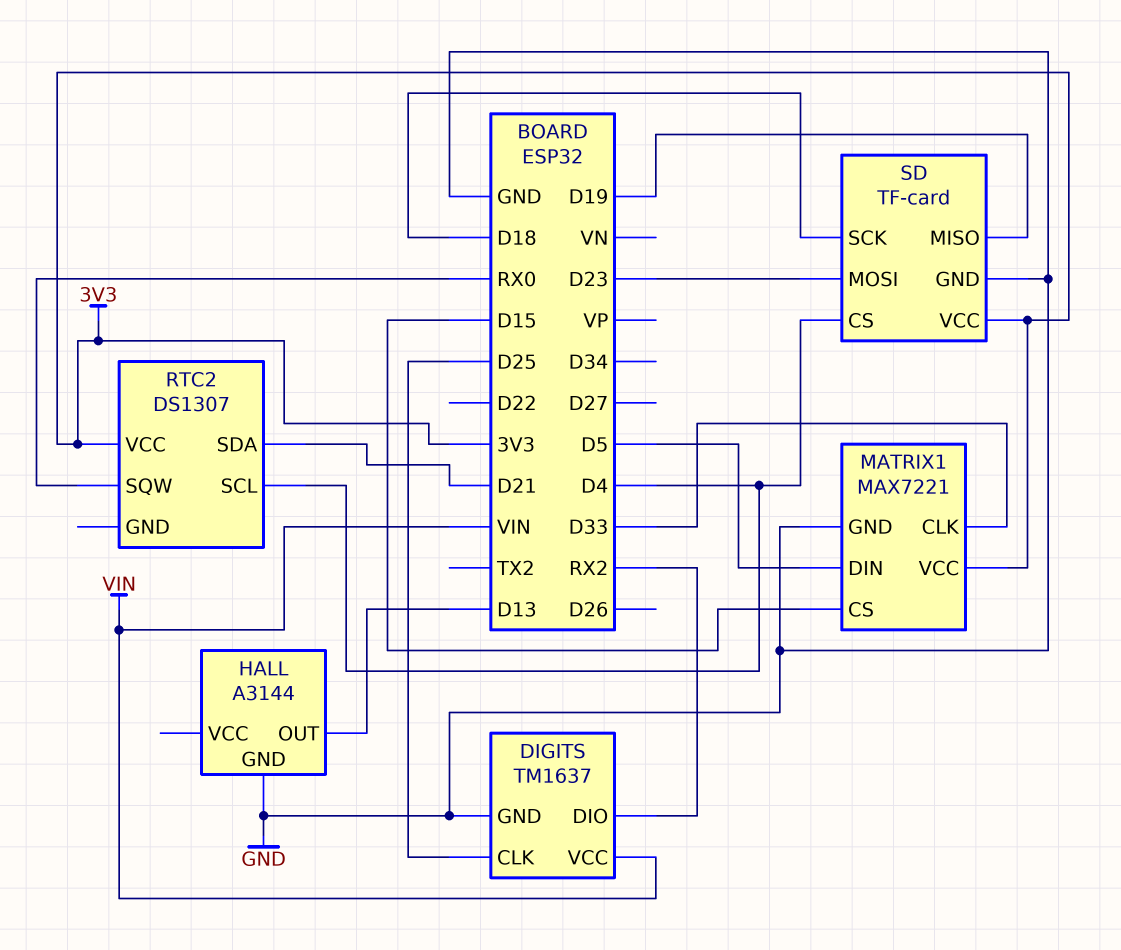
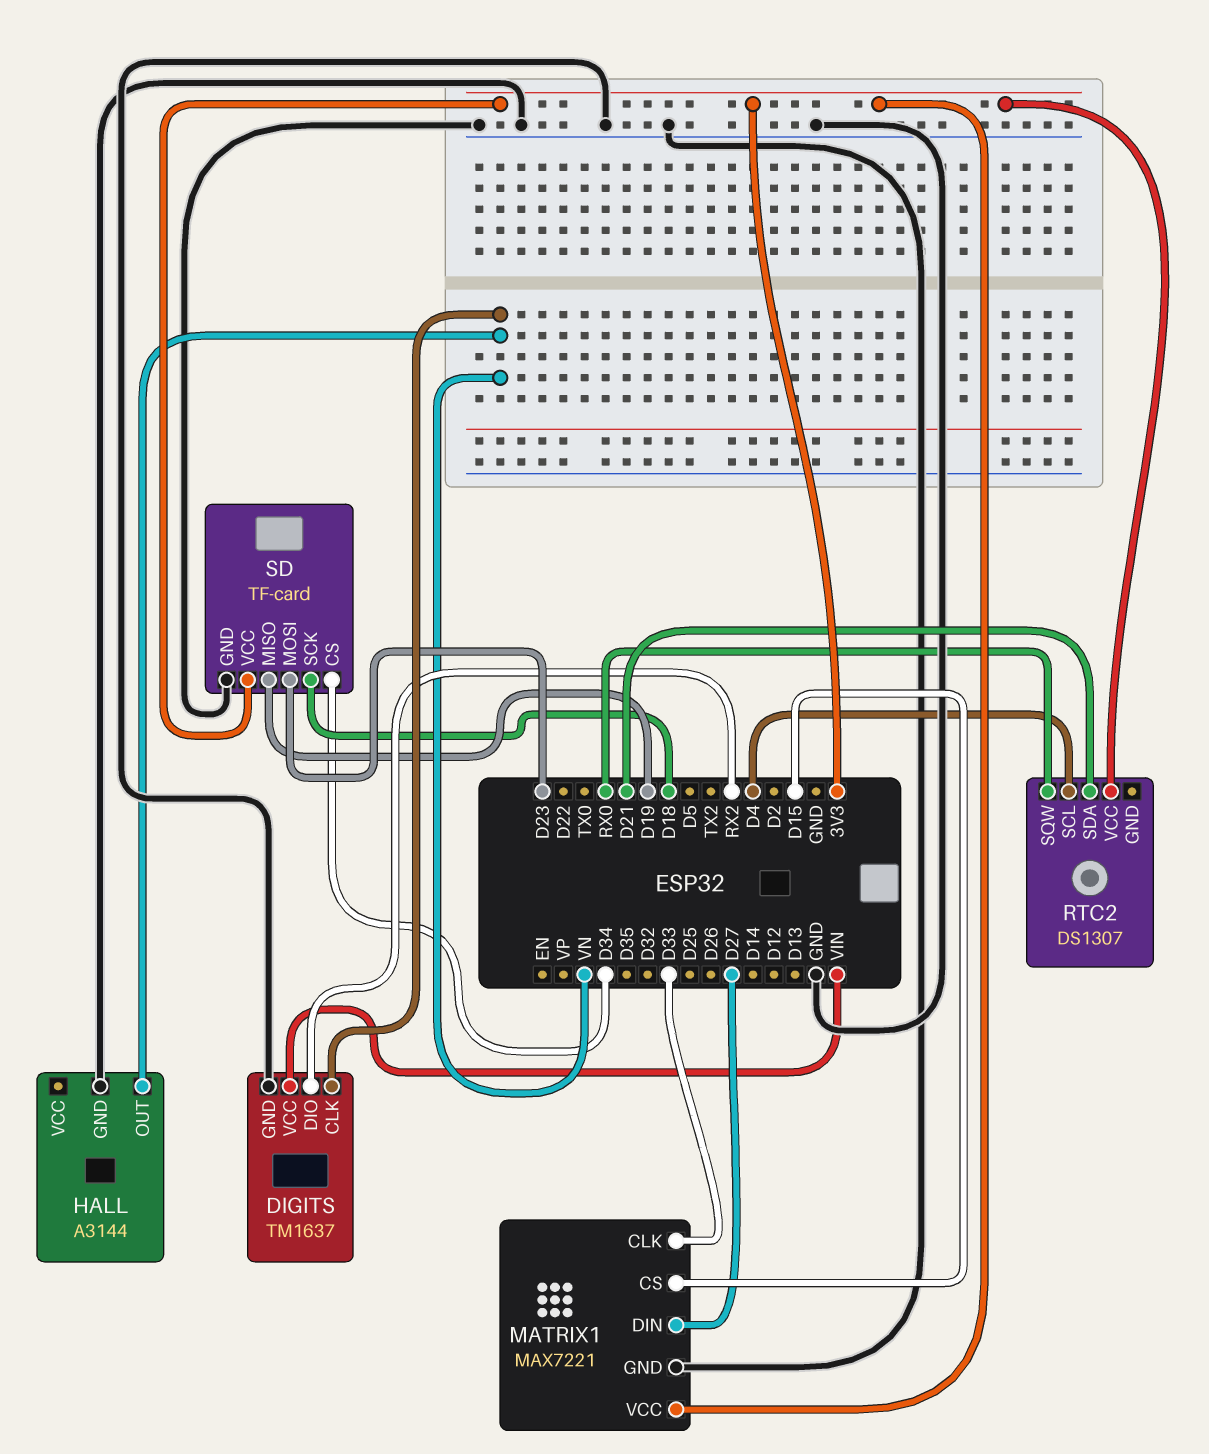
DIGITS pin CLK: D25 -> VN
HALL pin OUT: D13 -> VN
MATRIX1 pin DIN: D5 -> D27
SD pin CS: D4 -> D34

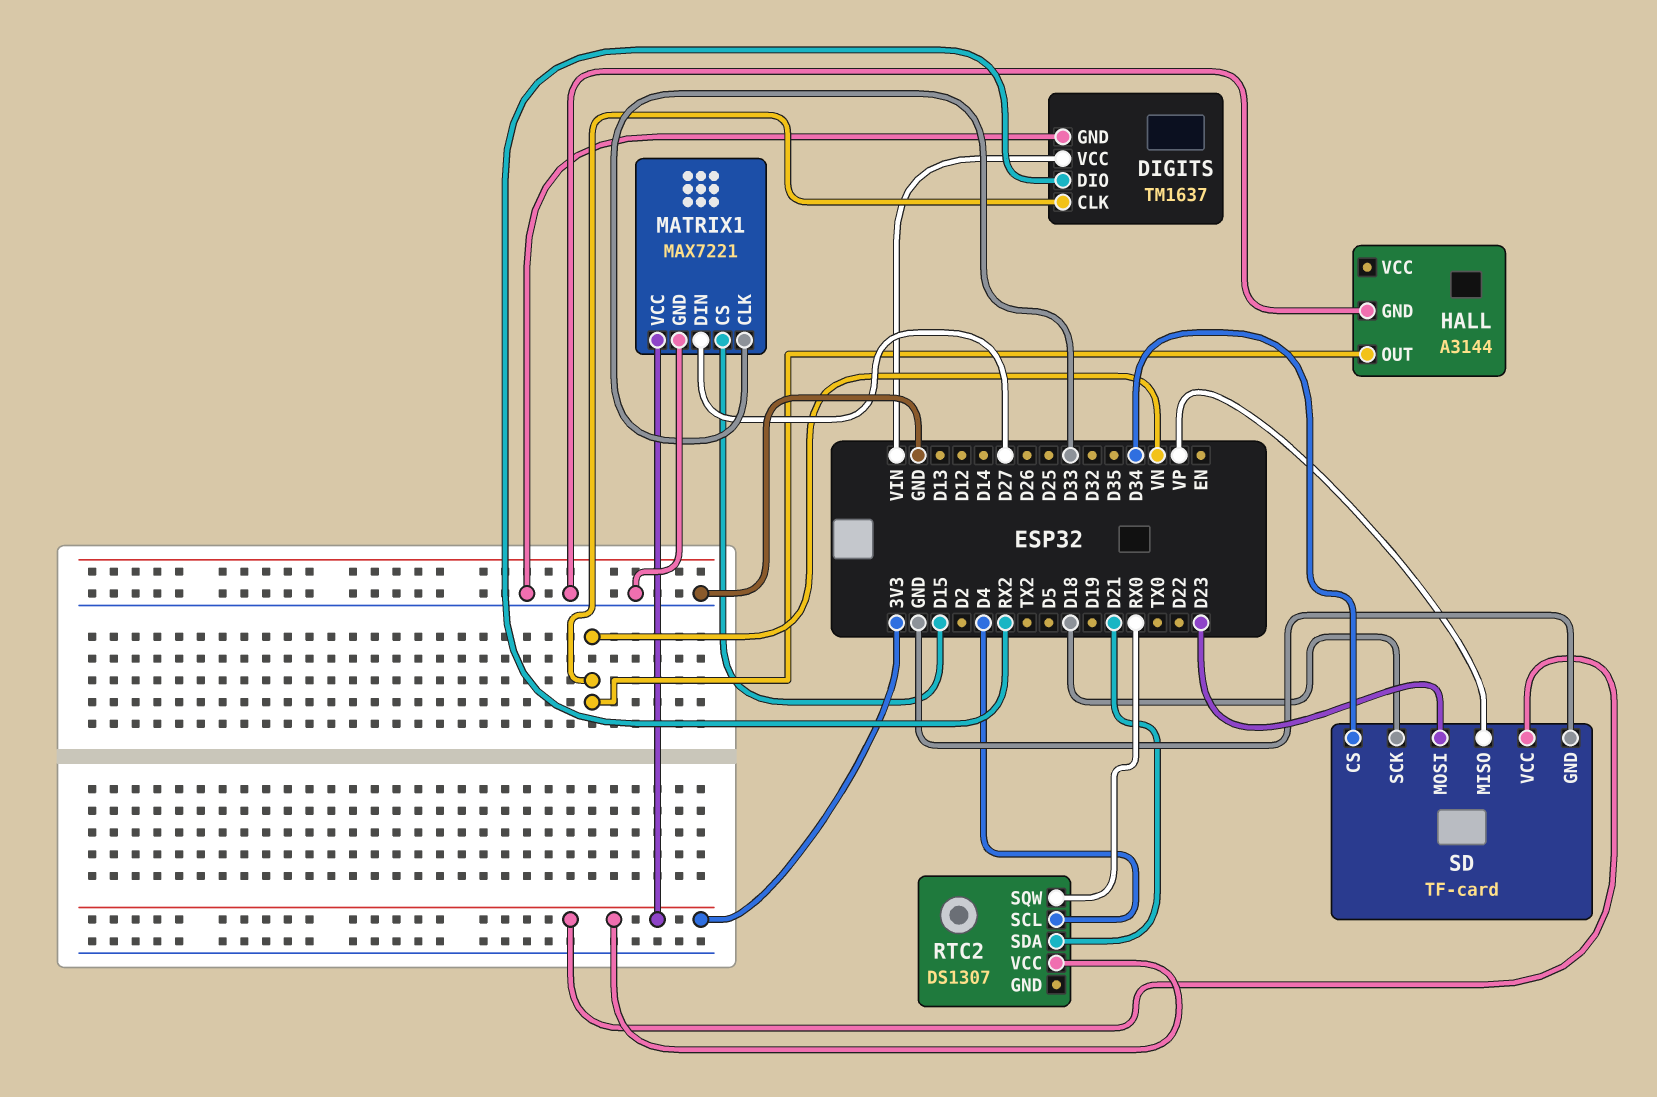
SD pin MISO: D19 -> VP

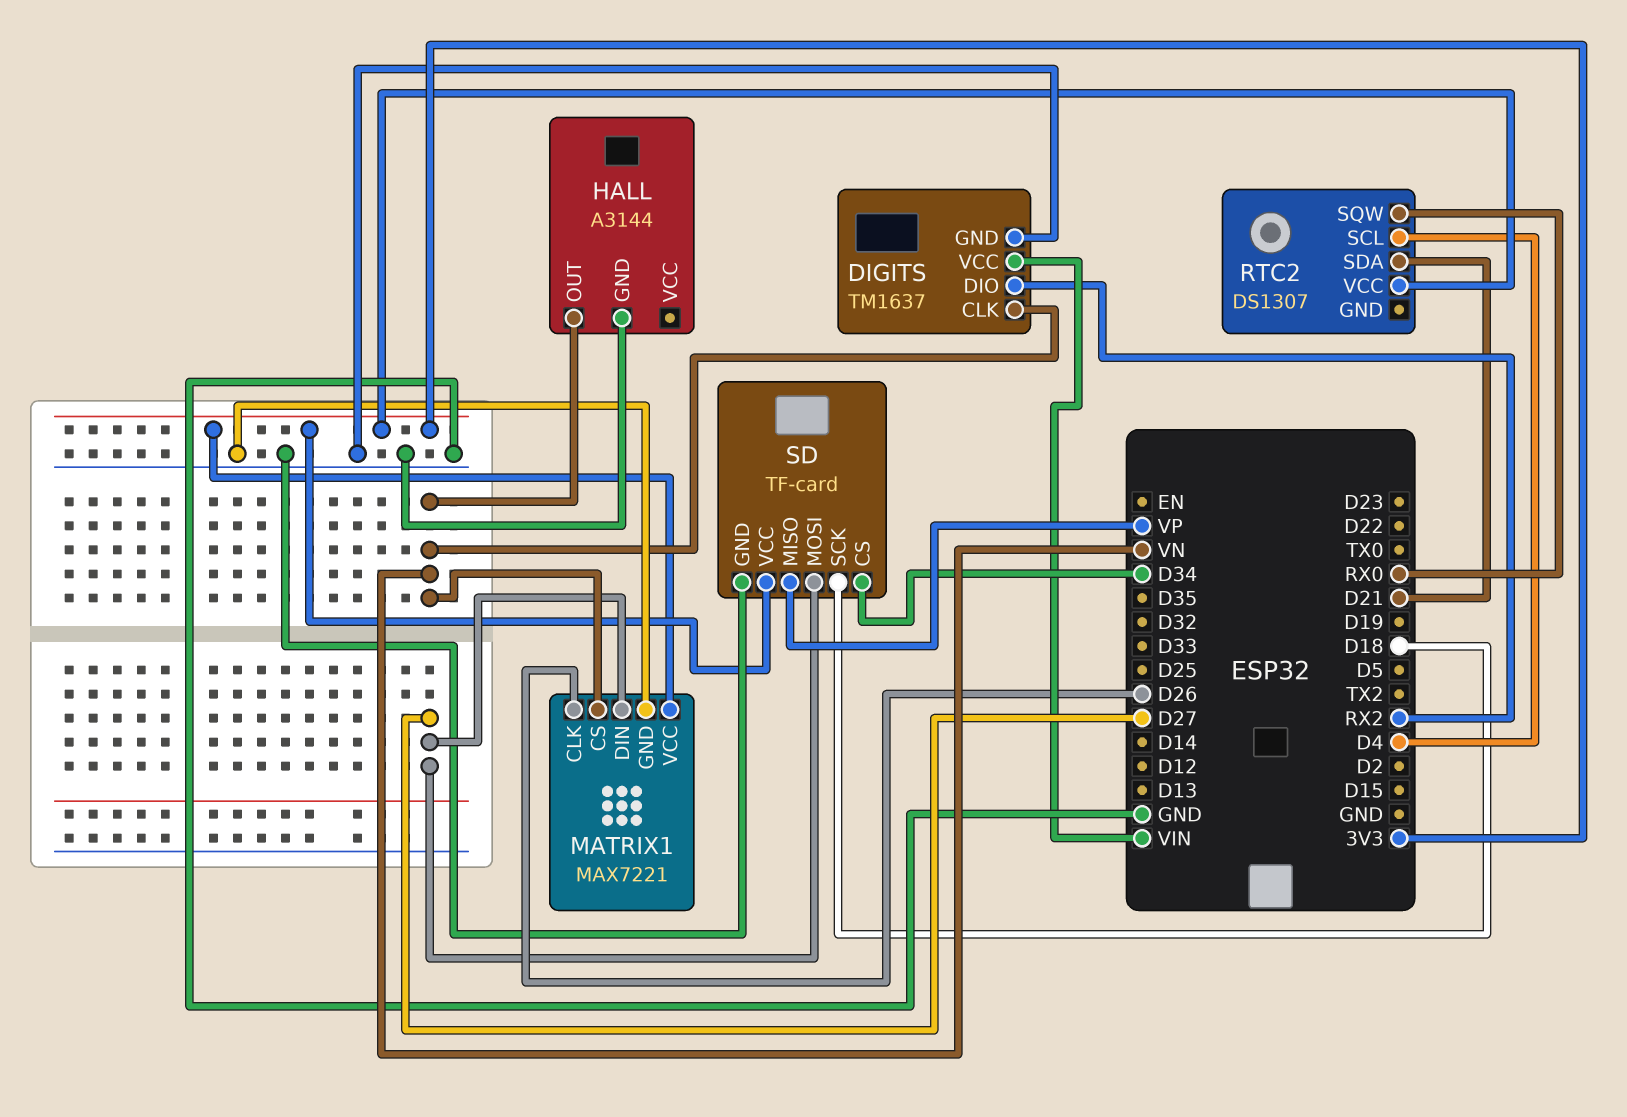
MATRIX1 pin CLK: D33 -> D26
MATRIX1 pin CS: D15 -> VN
SD pin MOSI: D23 -> D27

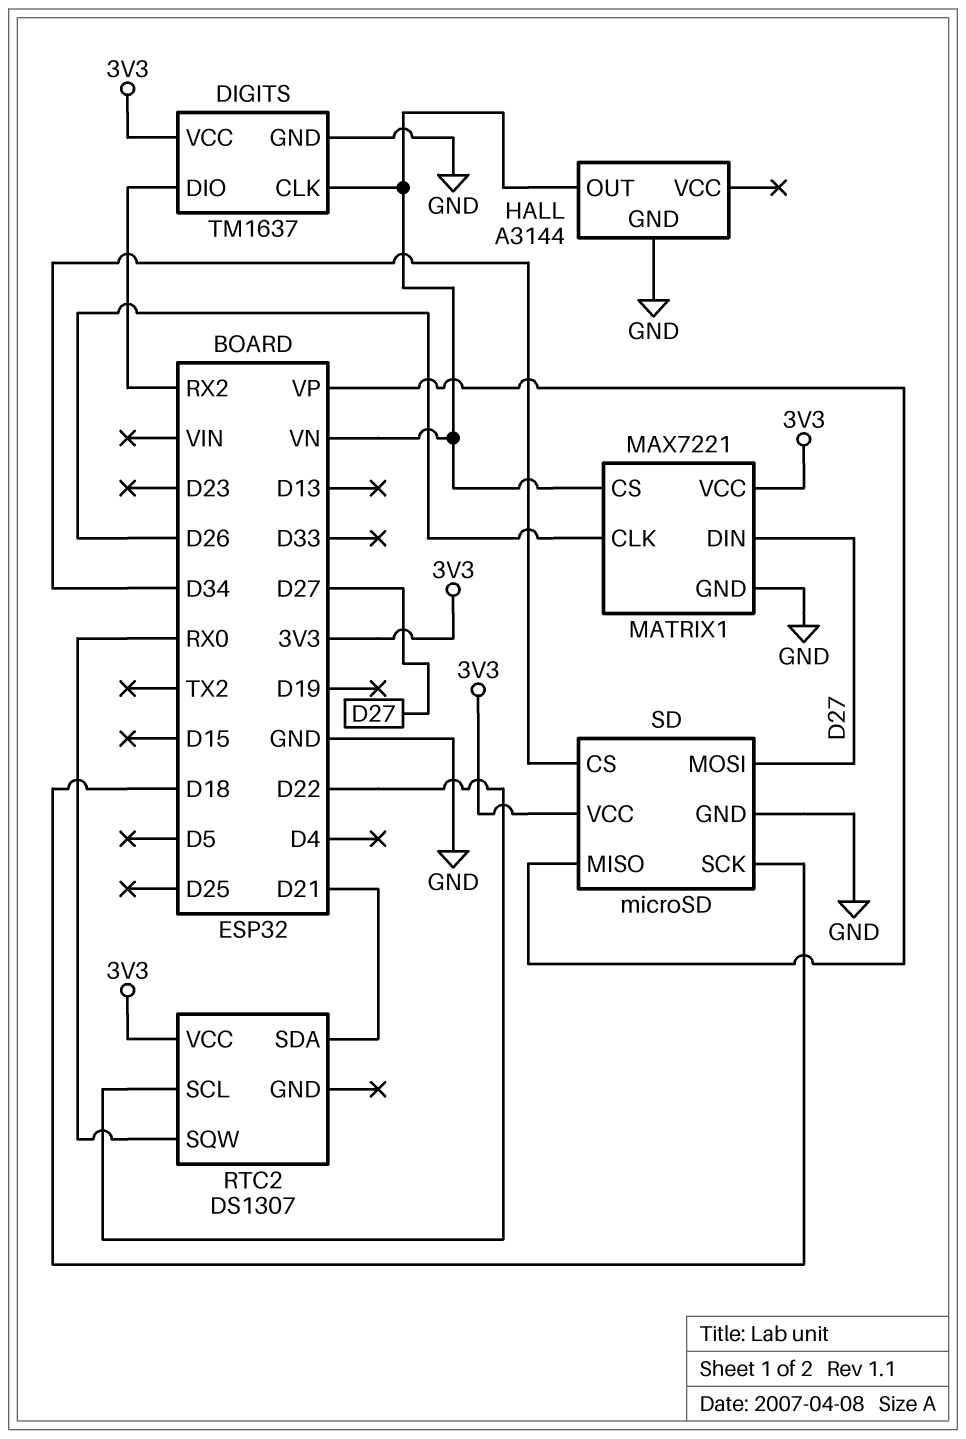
DIGITS pin VCC: VIN -> 3V3
RTC2 pin SCL: D4 -> D22
SD: TF-card -> microSD

